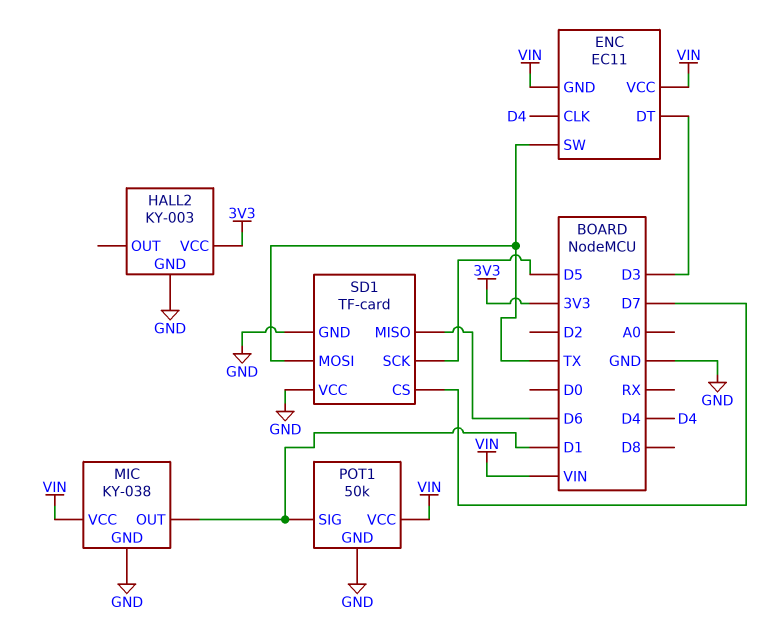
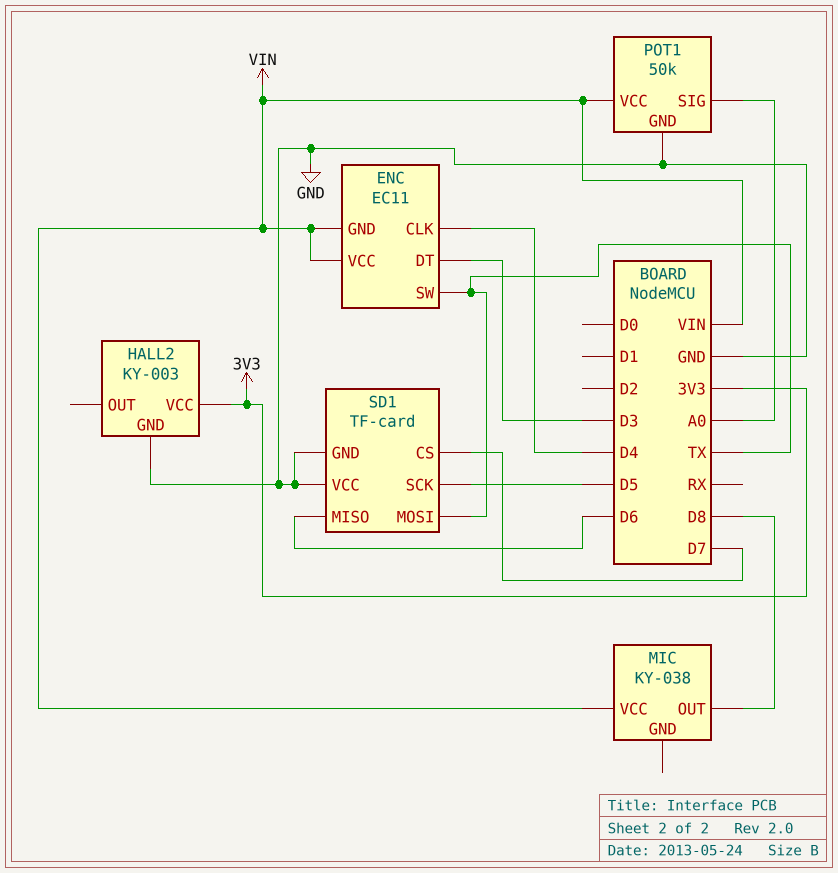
MIC pin GND: GND -> none
MIC pin OUT: D1 -> D8
POT1 pin SIG: D1 -> A0

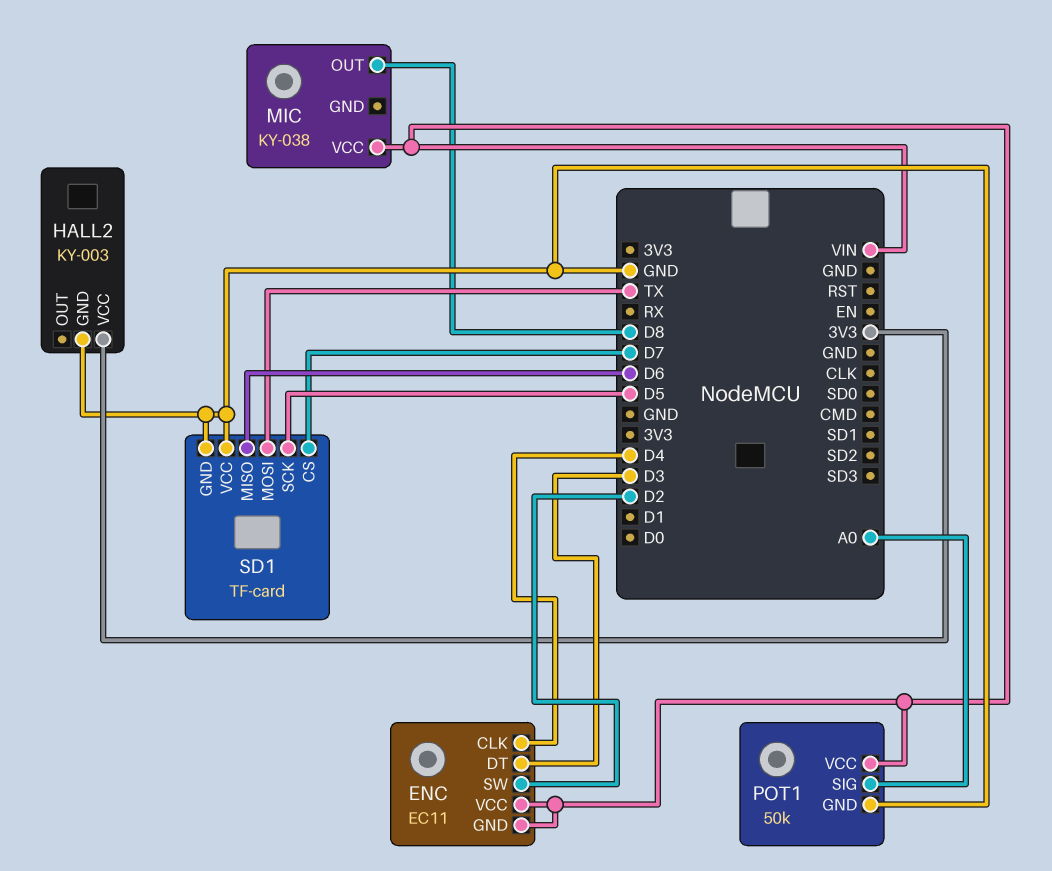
ENC pin SW: TX -> D2

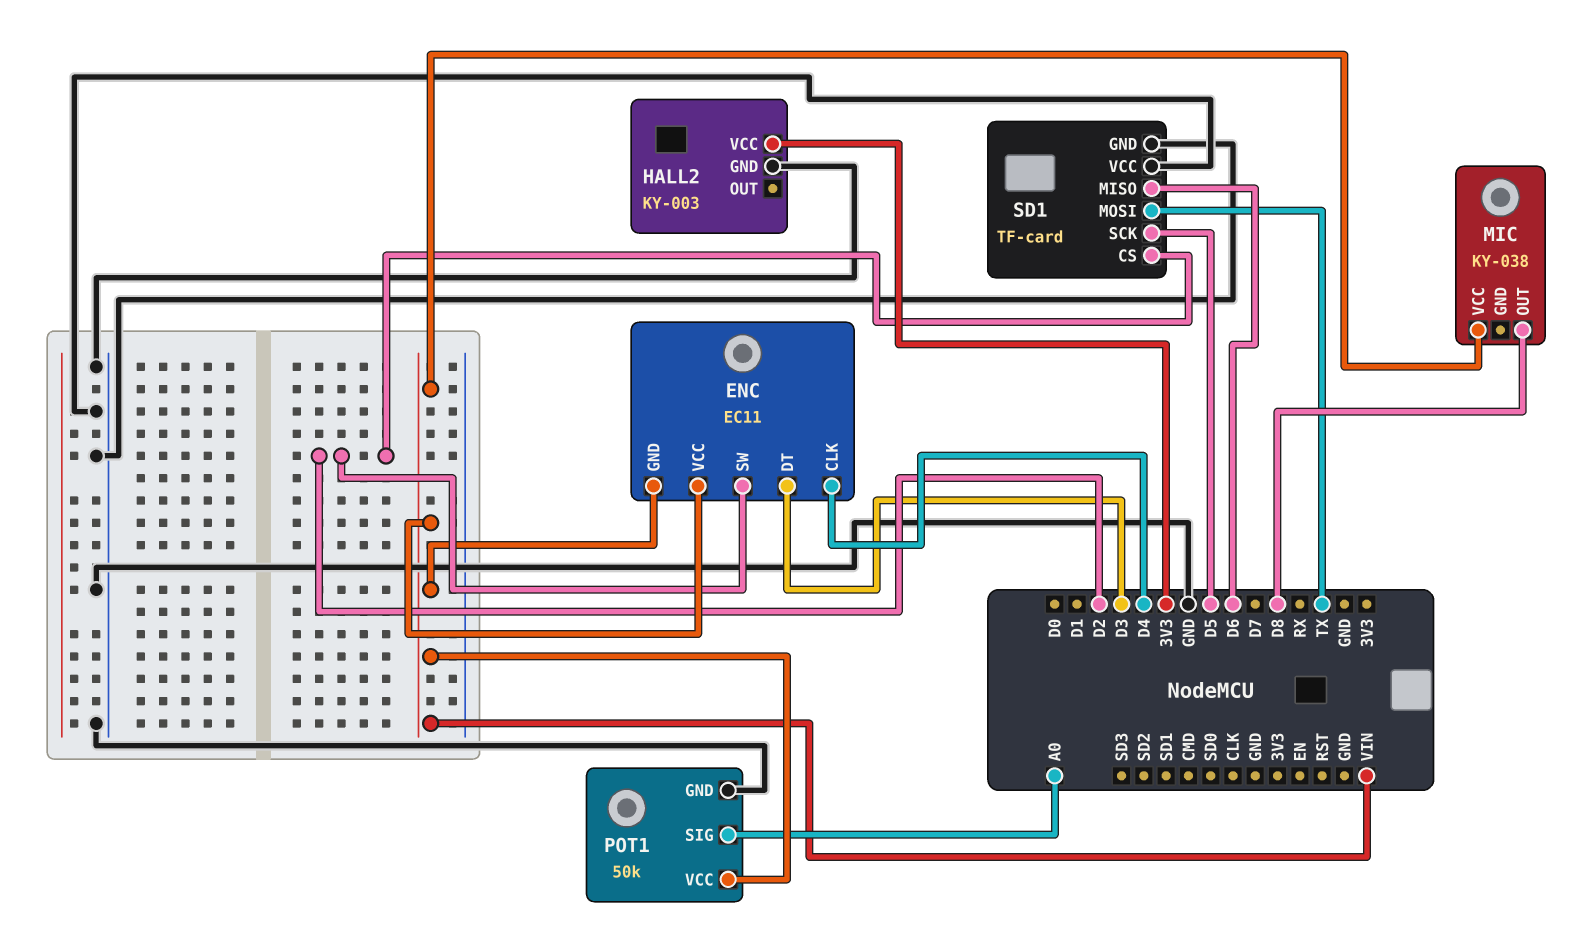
SD1 pin CS: D7 -> D2

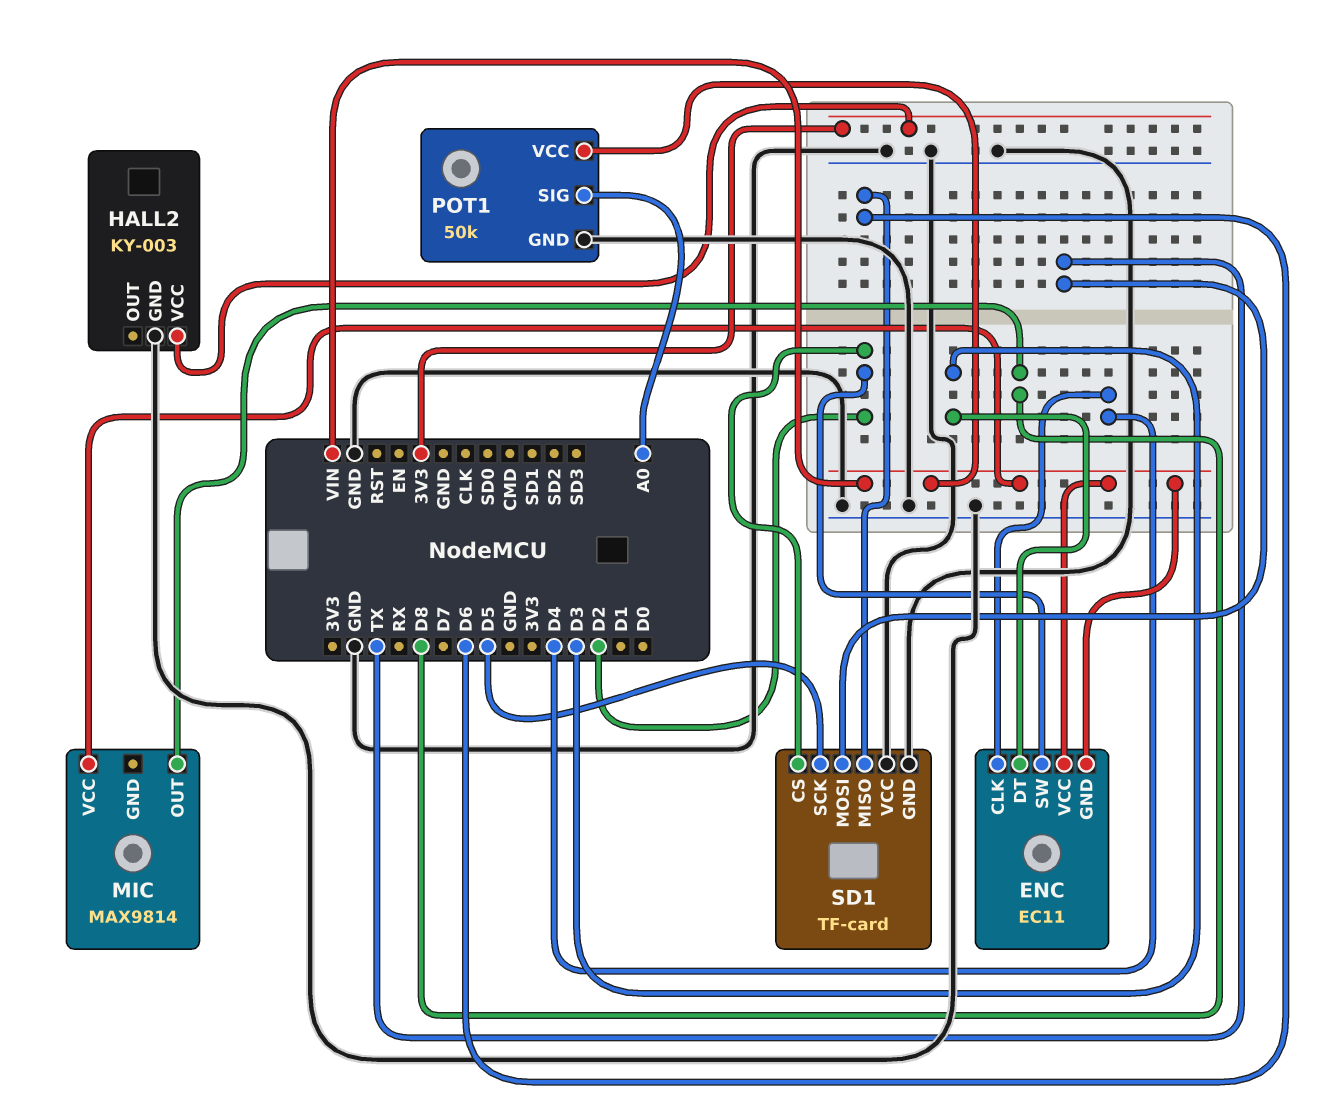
MIC: KY-038 -> MAX9814

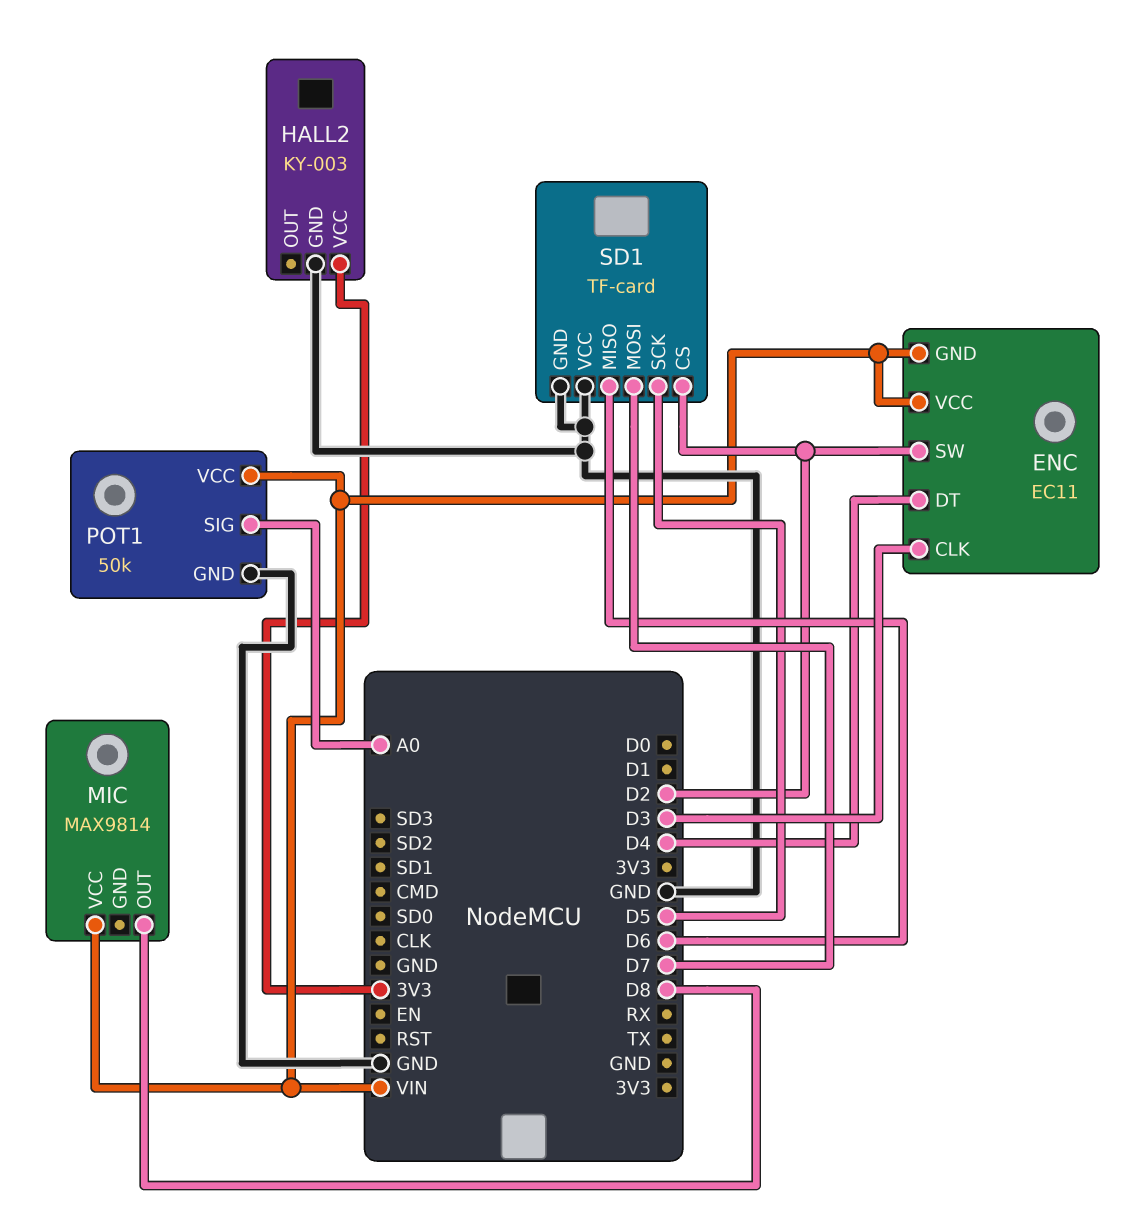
ENC pin CLK: D4 -> D3
ENC pin DT: D3 -> D4
SD1 pin MOSI: TX -> D7

